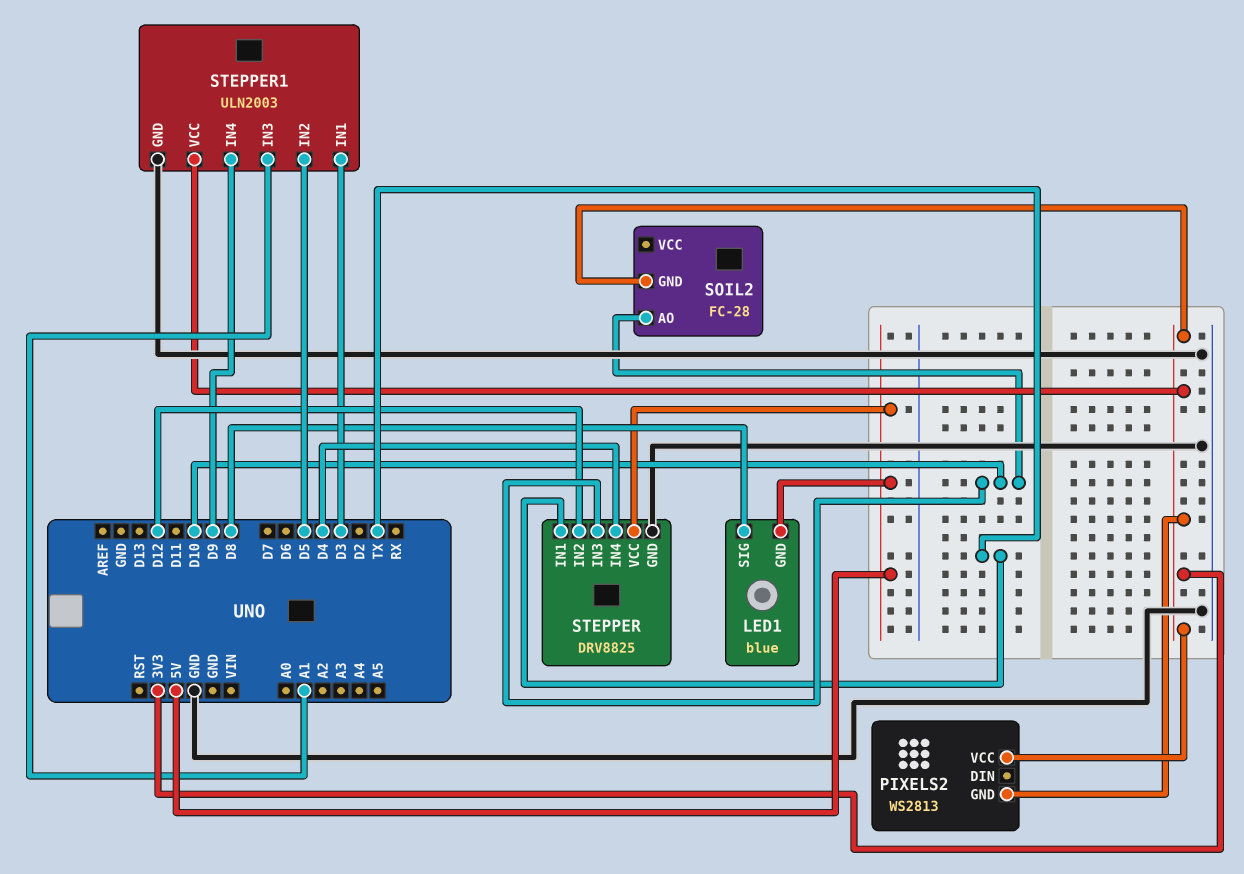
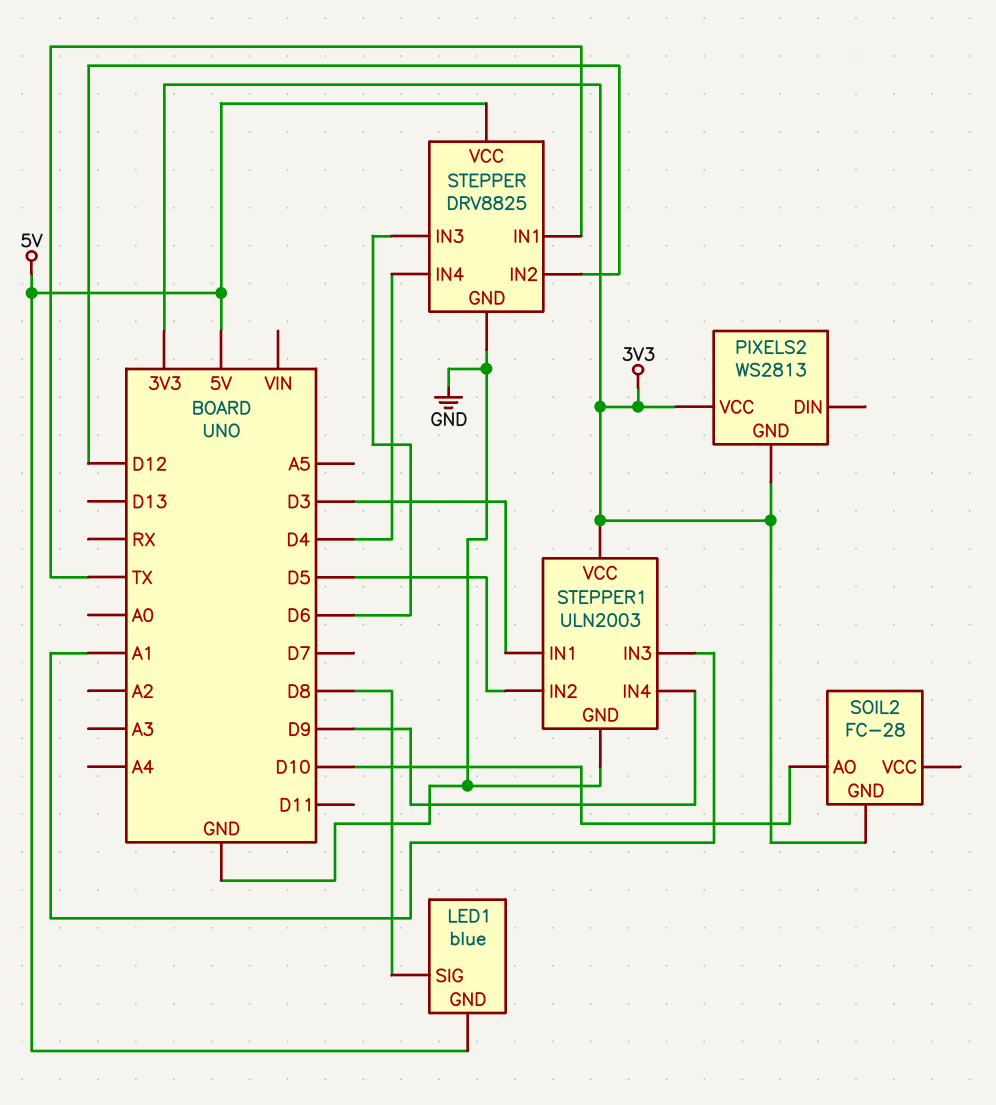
STEPPER pin IN3: D10 -> D6

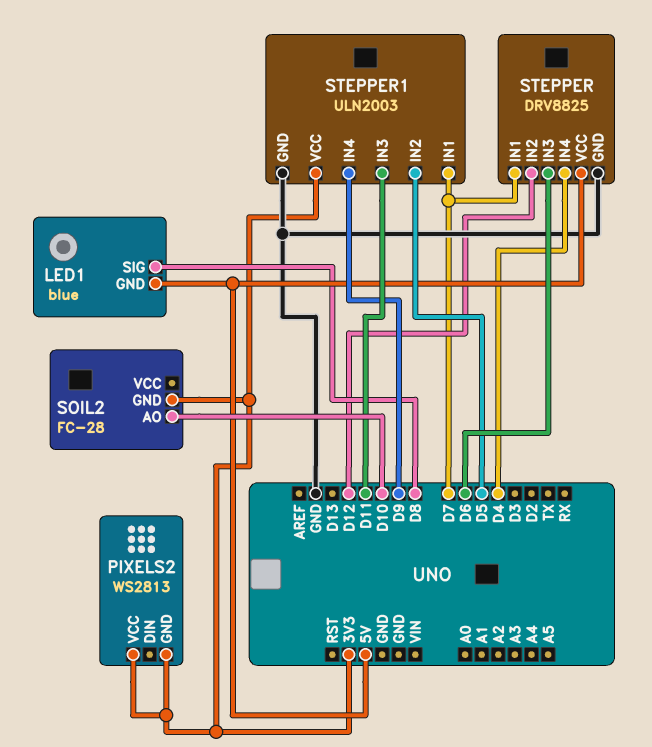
STEPPER pin IN1: TX -> D7
STEPPER1 pin IN1: D3 -> D7
STEPPER1 pin IN3: A1 -> D11

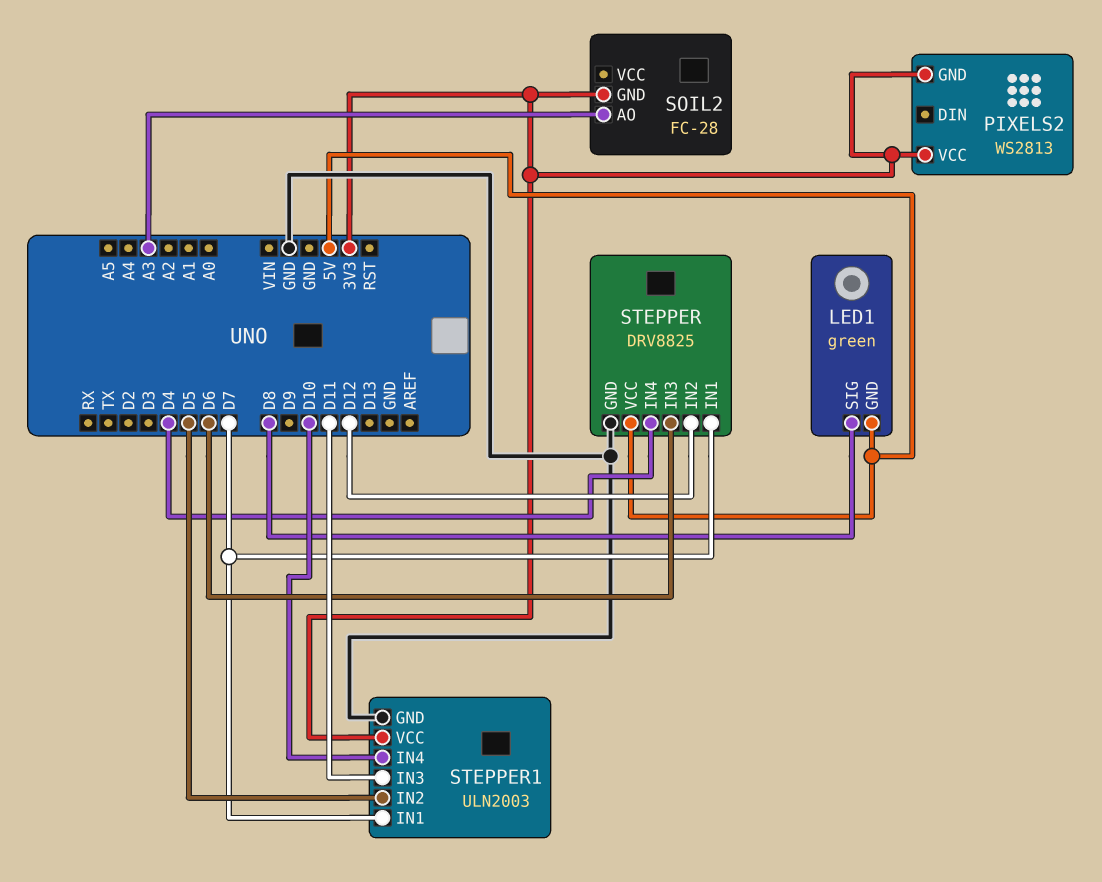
LED1: blue -> green
SOIL2 pin AO: D10 -> A3
STEPPER1 pin IN4: D9 -> D10

